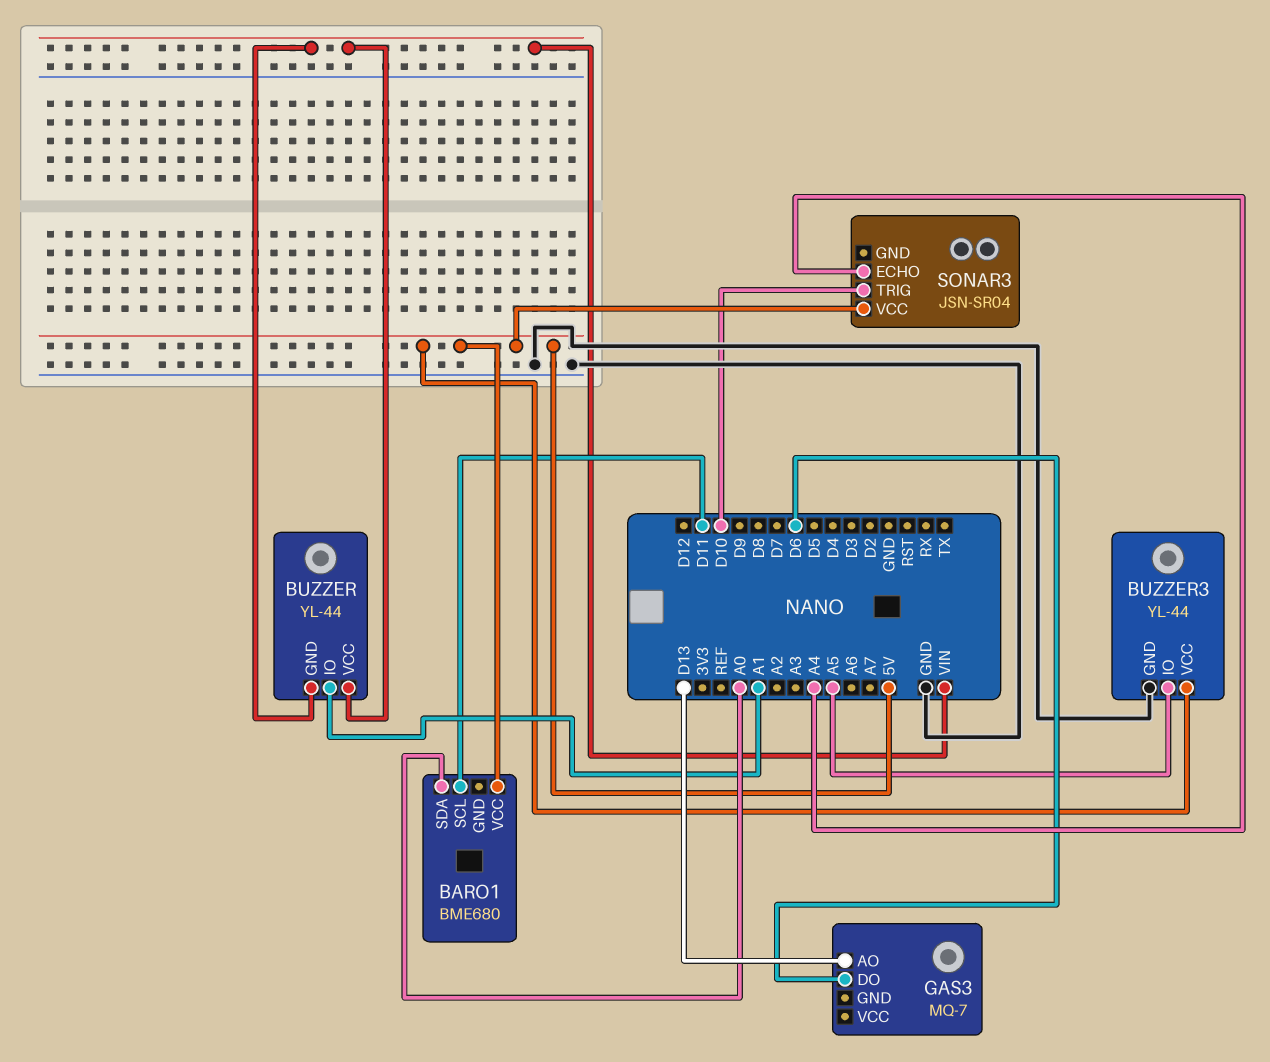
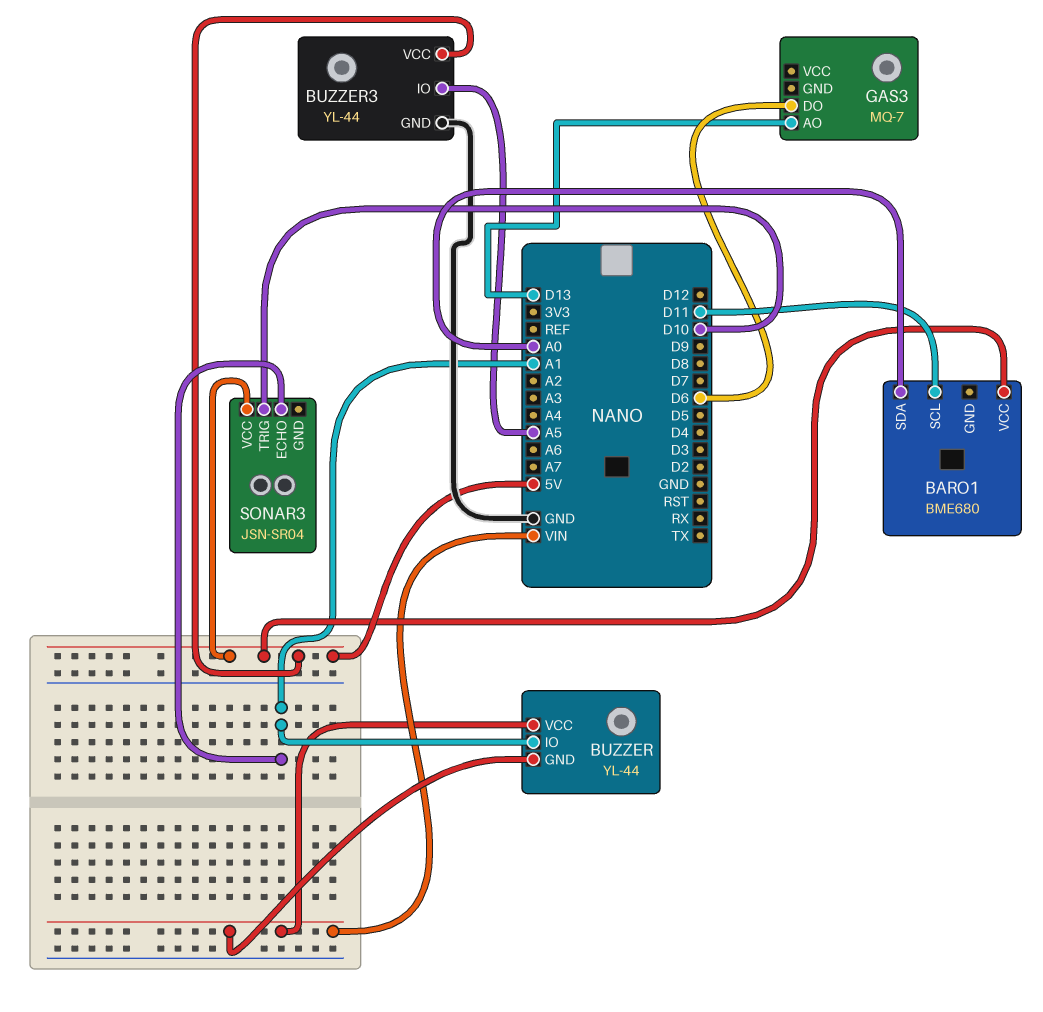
SONAR3 pin ECHO: A4 -> A1

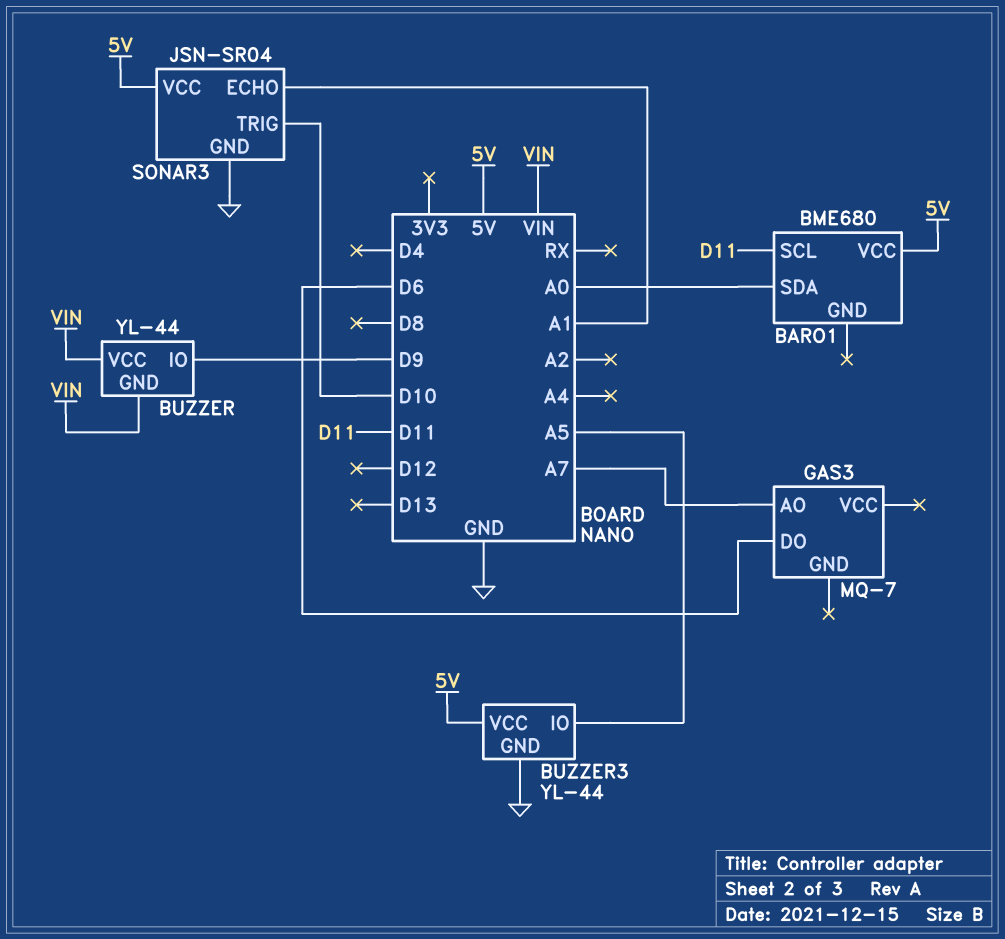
BUZZER pin IO: A1 -> D9
GAS3 pin AO: D13 -> A7
SONAR3 pin GND: none -> GND

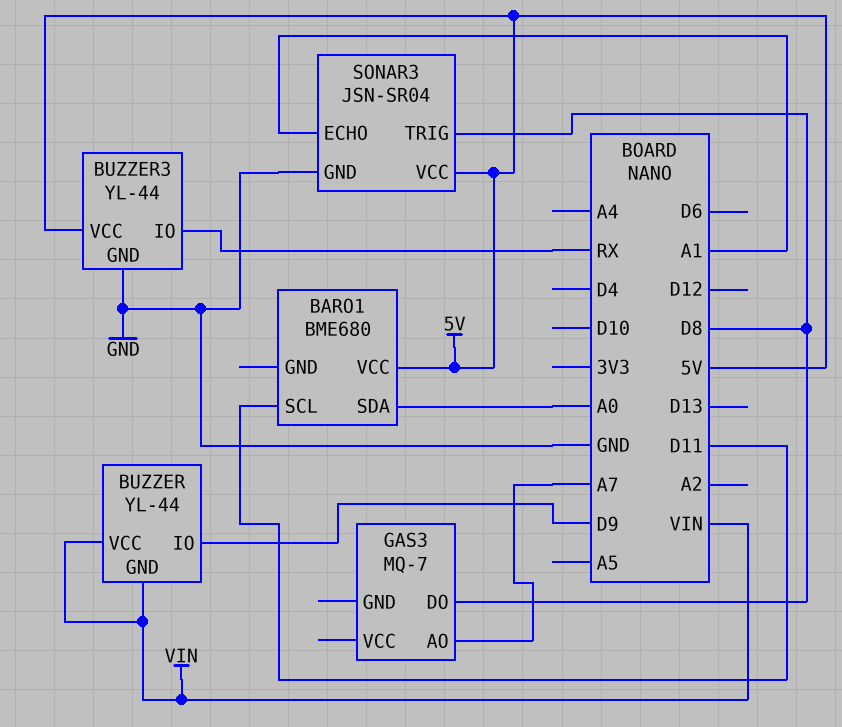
BUZZER3 pin IO: A5 -> RX
GAS3 pin DO: D6 -> D8
SONAR3 pin TRIG: D10 -> D8

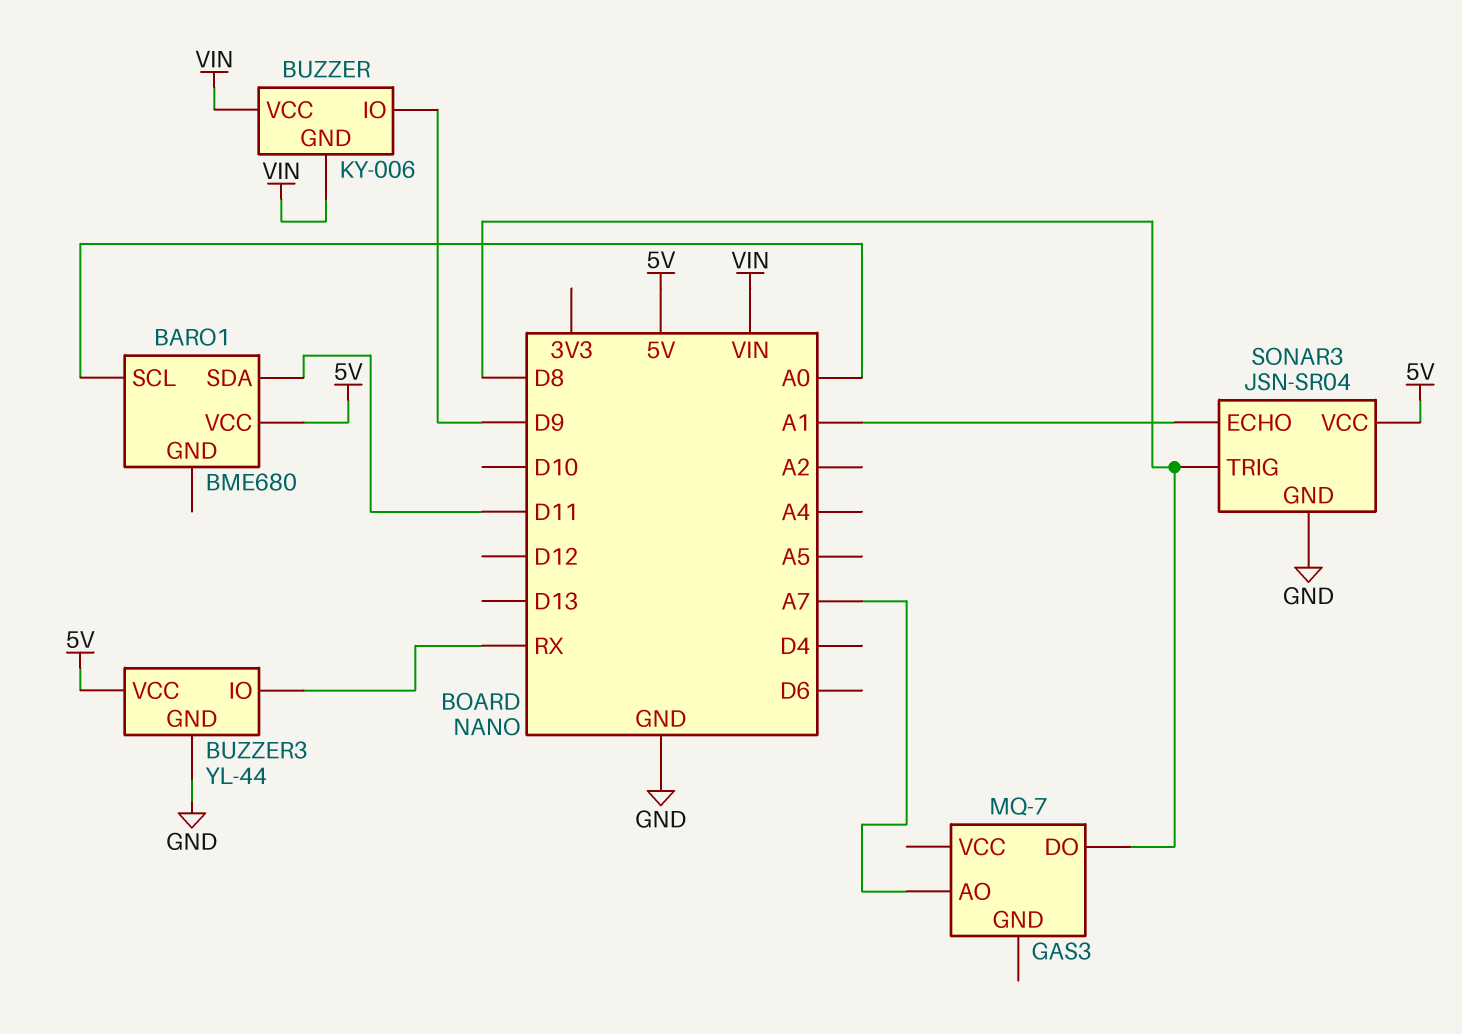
BARO1 pin SCL: D11 -> A0
BARO1 pin SDA: A0 -> D11
BUZZER: YL-44 -> KY-006

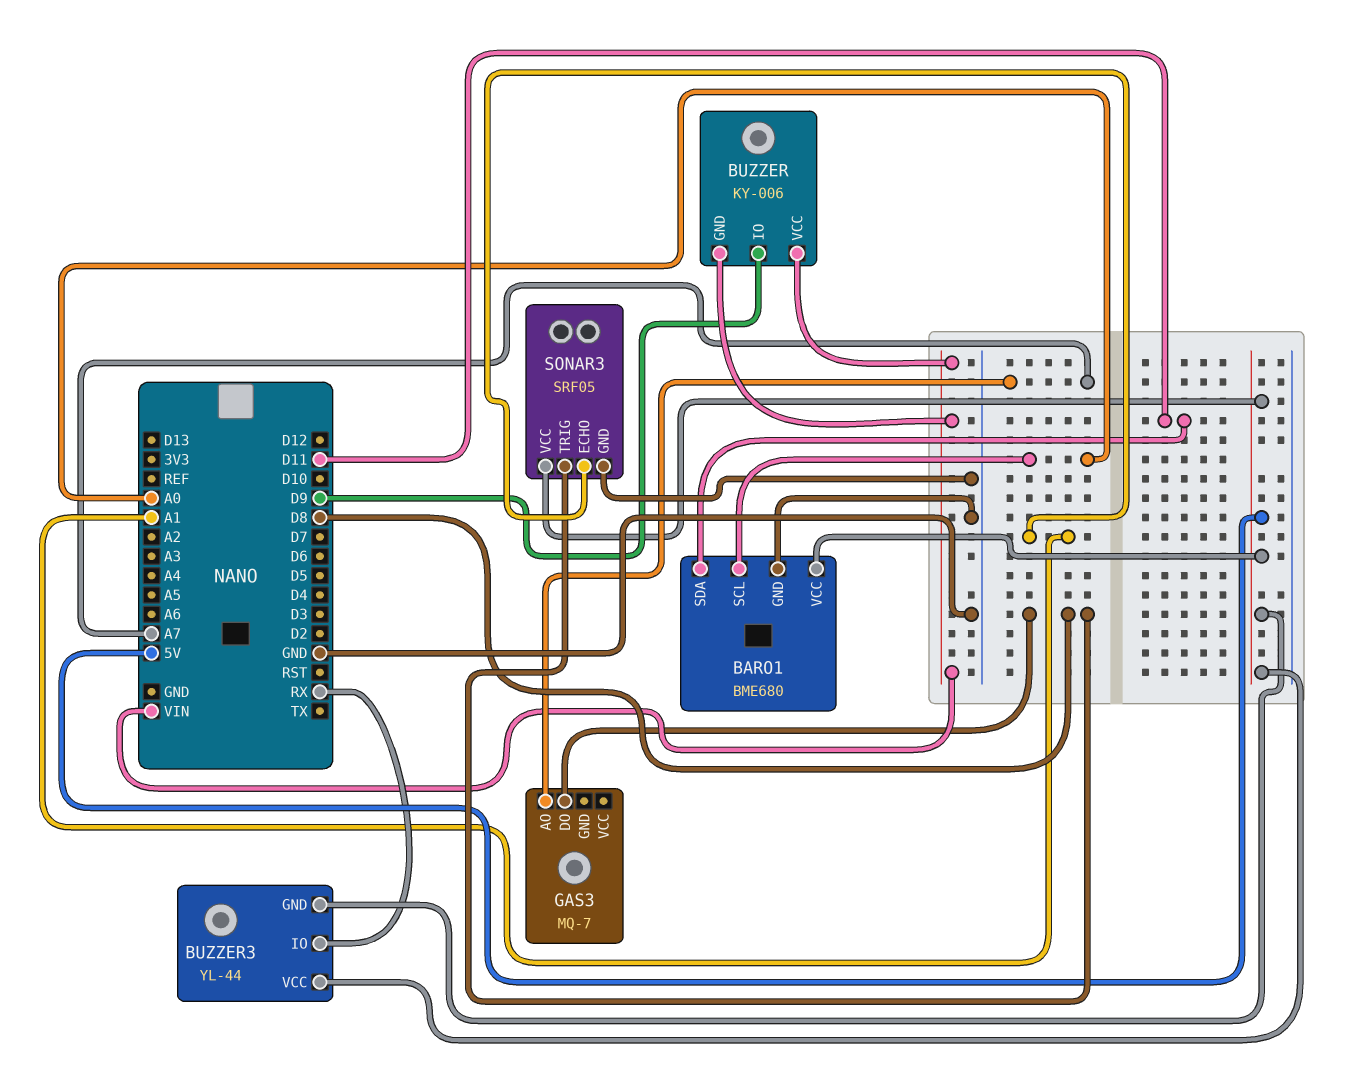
BARO1 pin GND: none -> GND
BUZZER3 pin GND: GND -> 5V
SONAR3: JSN-SR04 -> SRF05

